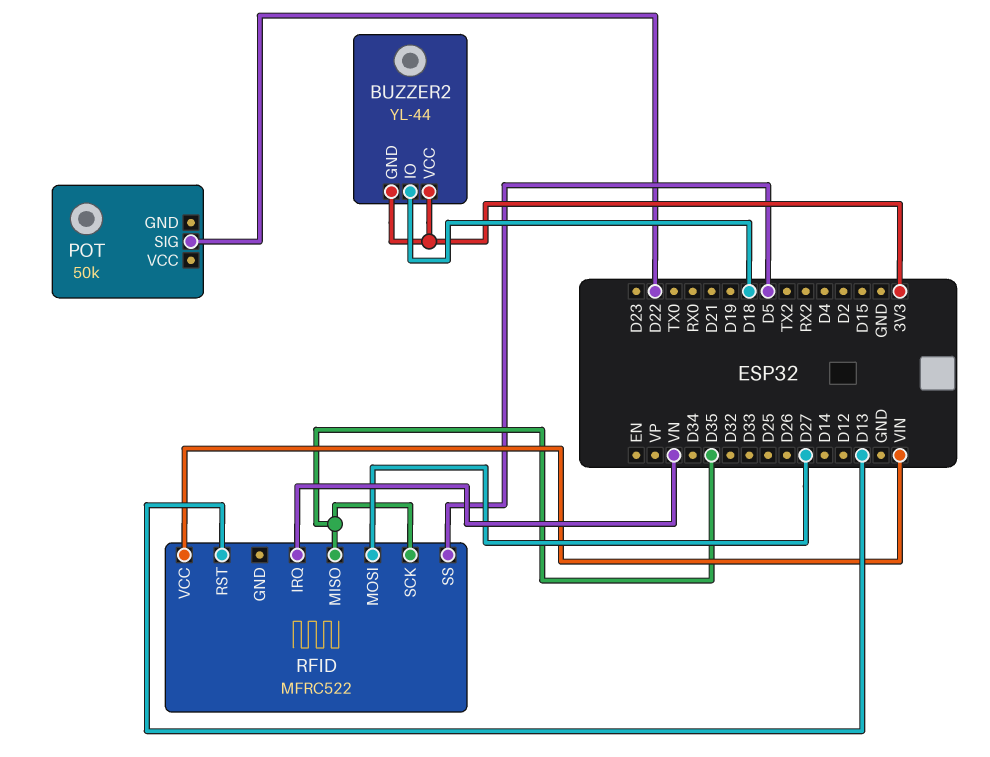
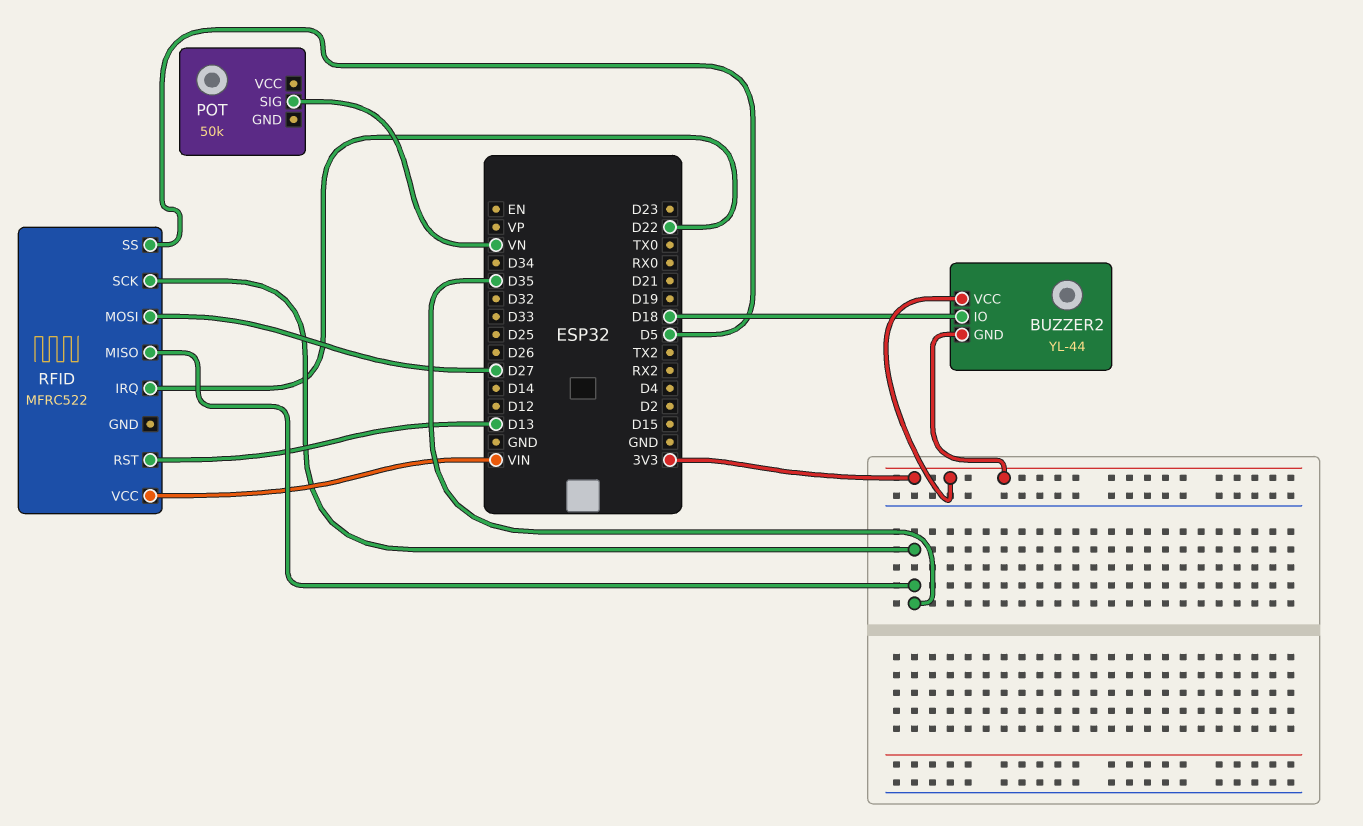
POT pin SIG: D22 -> VN
RFID pin IRQ: VN -> D22

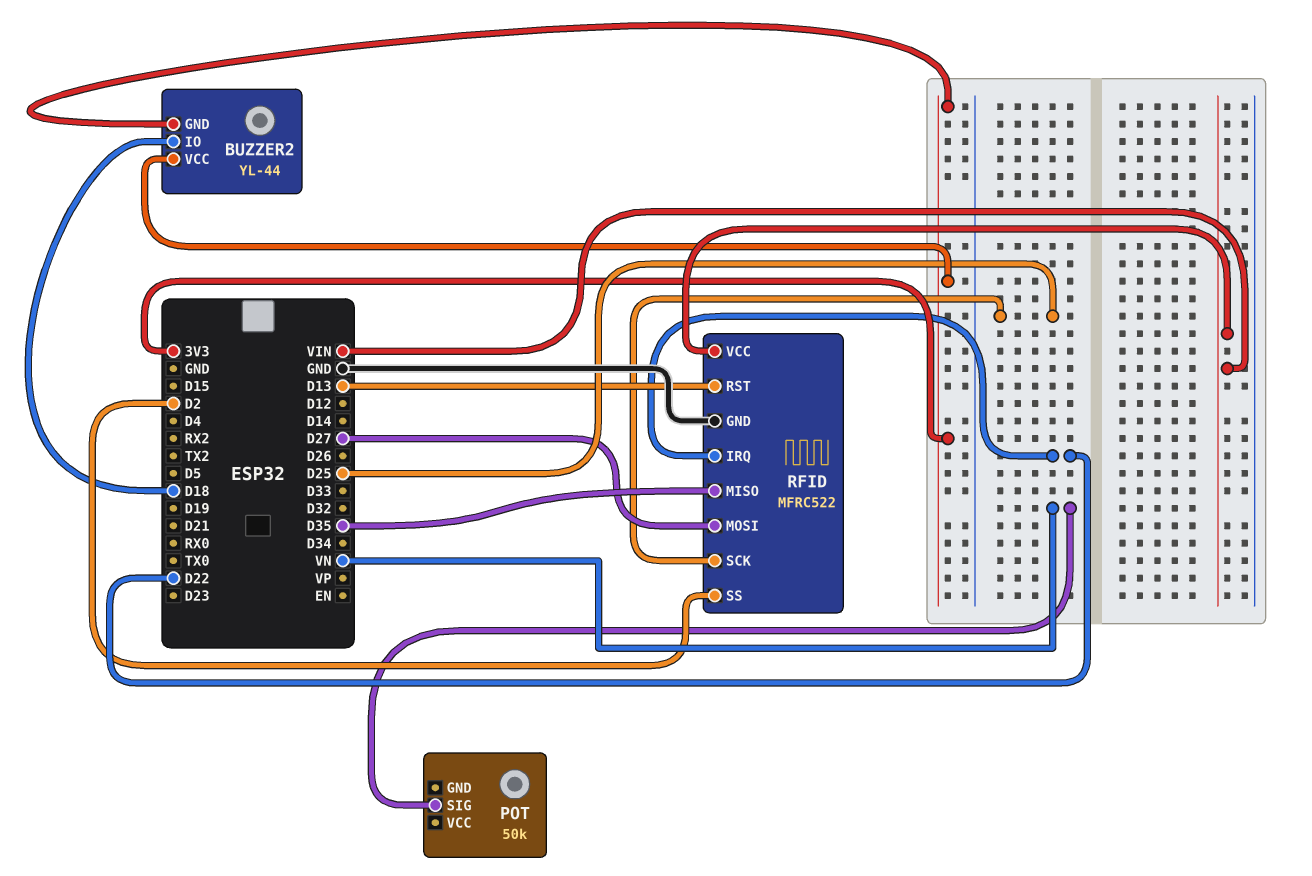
RFID pin GND: none -> GND
RFID pin SCK: D35 -> D25
RFID pin SS: D5 -> D2

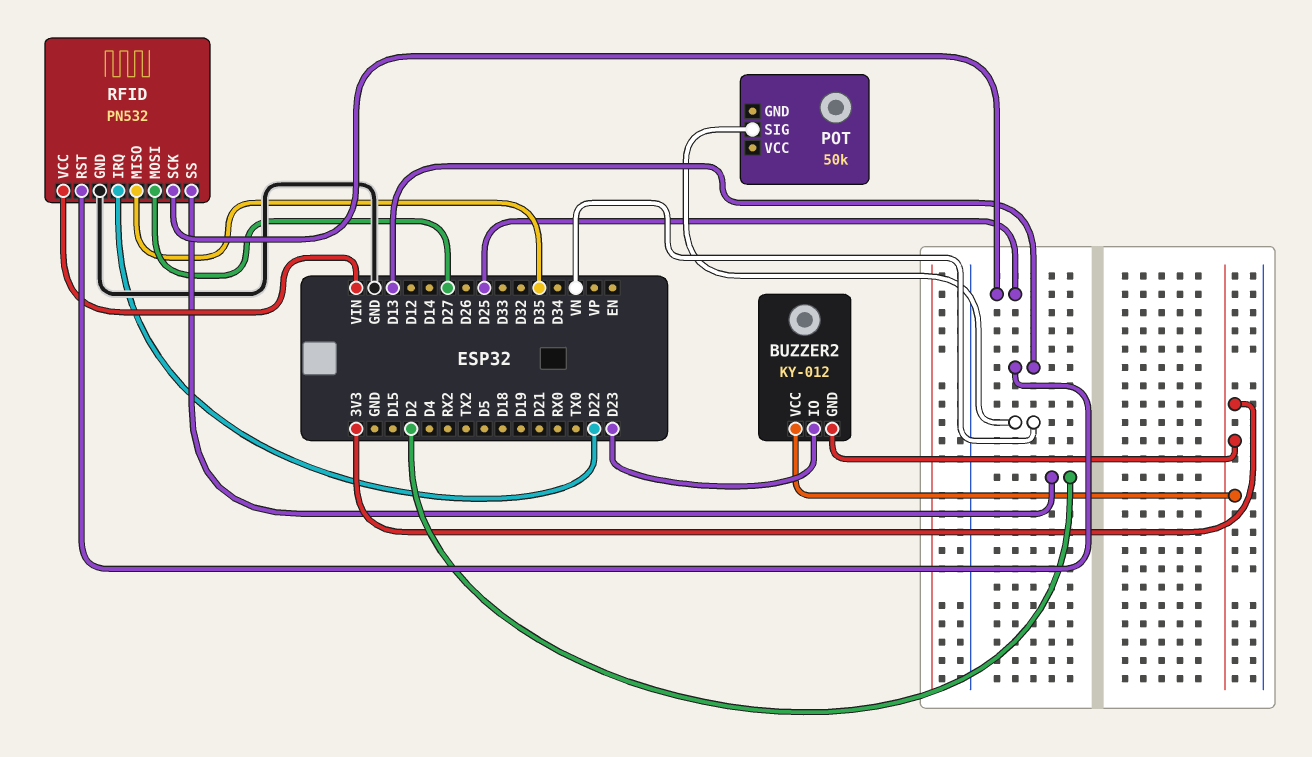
BUZZER2: YL-44 -> KY-012
BUZZER2 pin IO: D18 -> D23
RFID: MFRC522 -> PN532

